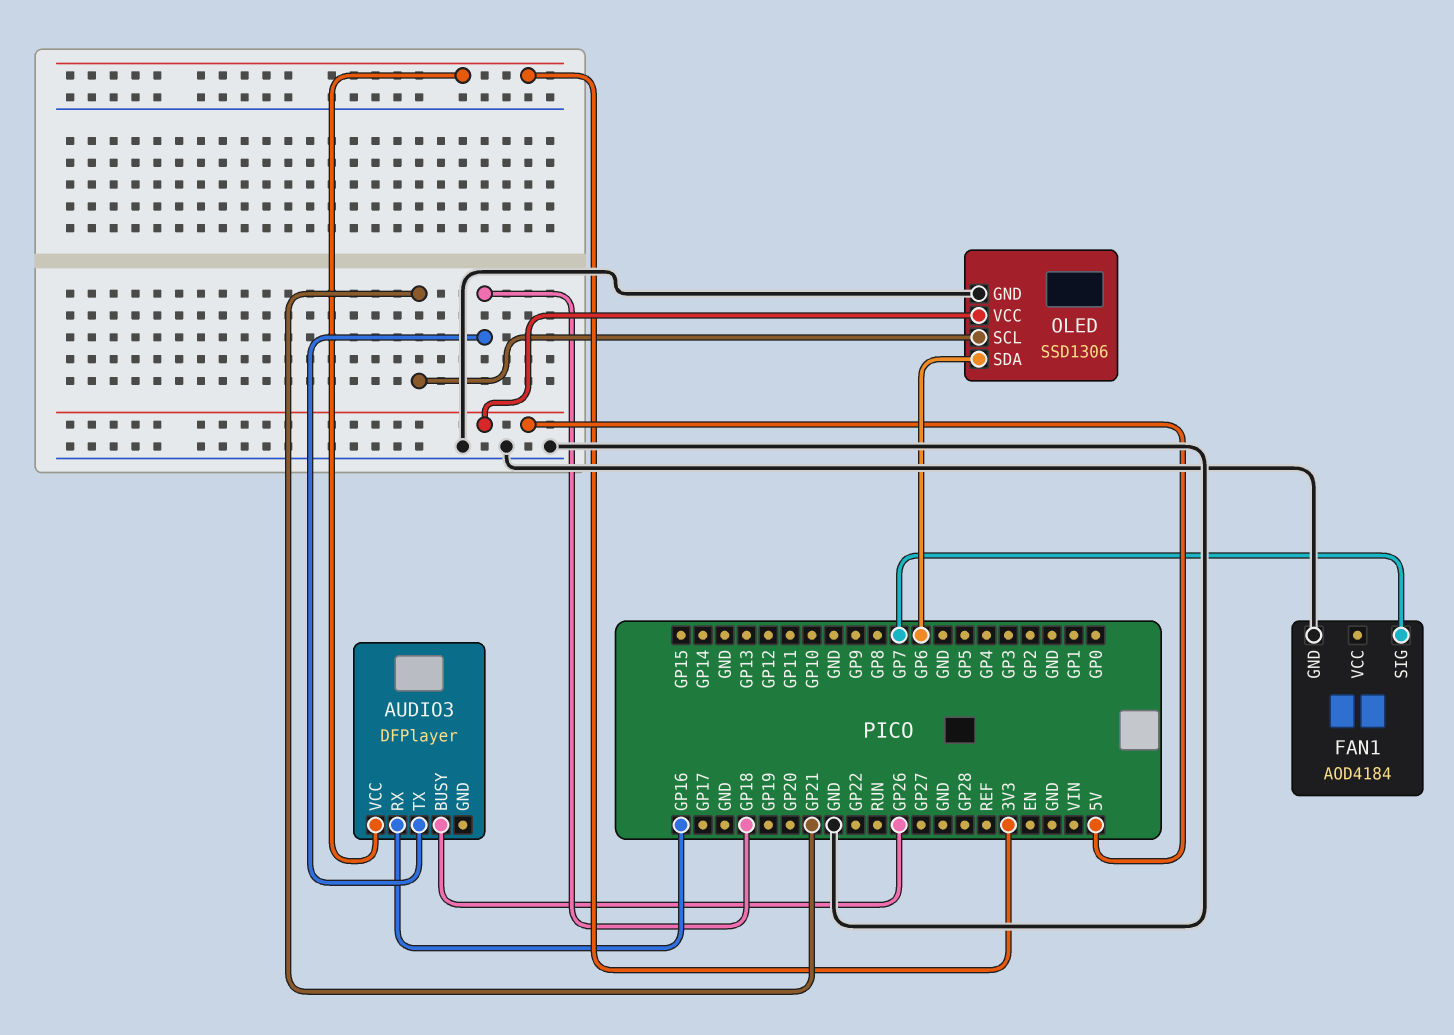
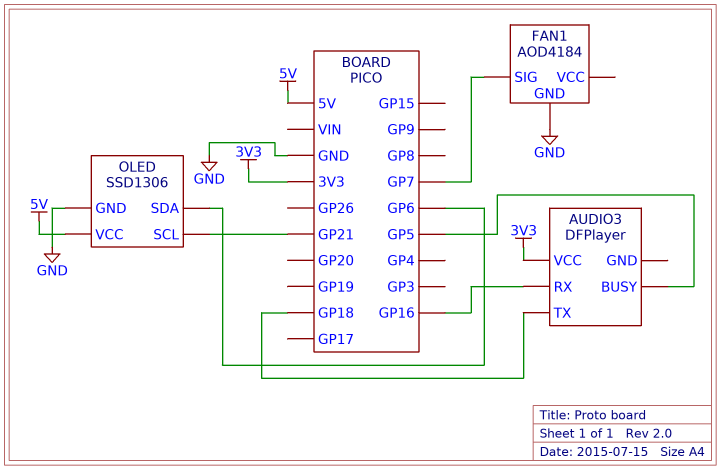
AUDIO3 pin BUSY: GP26 -> GP5

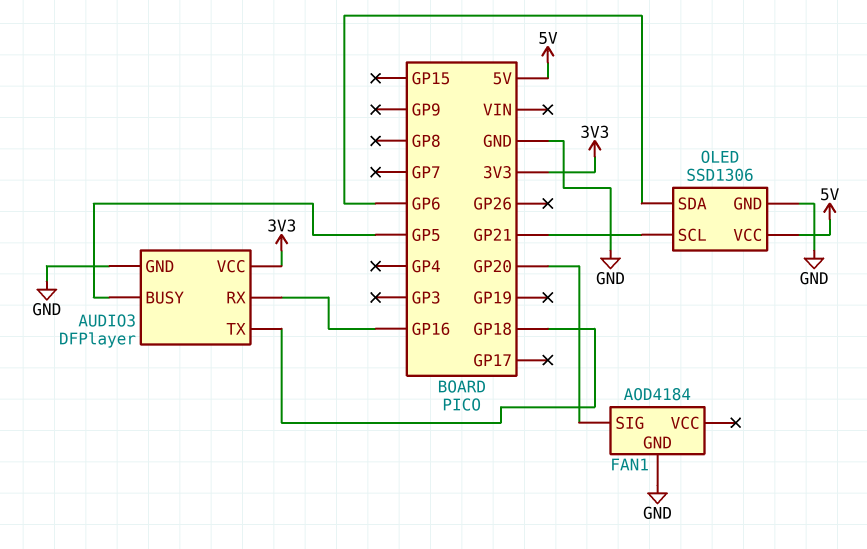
AUDIO3 pin GND: none -> GND
FAN1 pin SIG: GP7 -> GP20

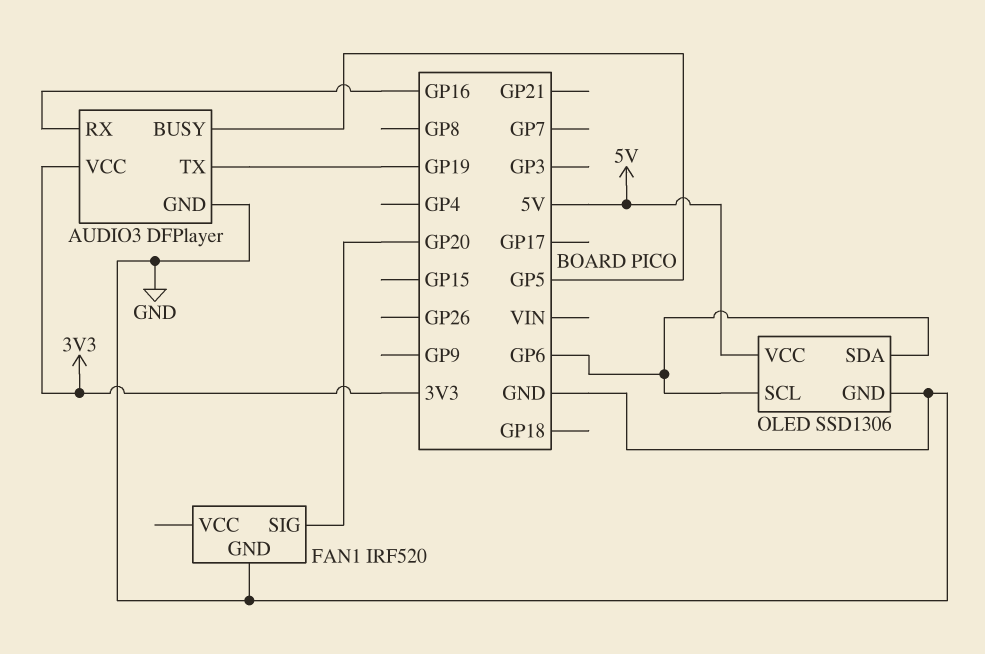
AUDIO3 pin TX: GP18 -> GP19
FAN1: AOD4184 -> IRF520
OLED pin SCL: GP21 -> GP6

